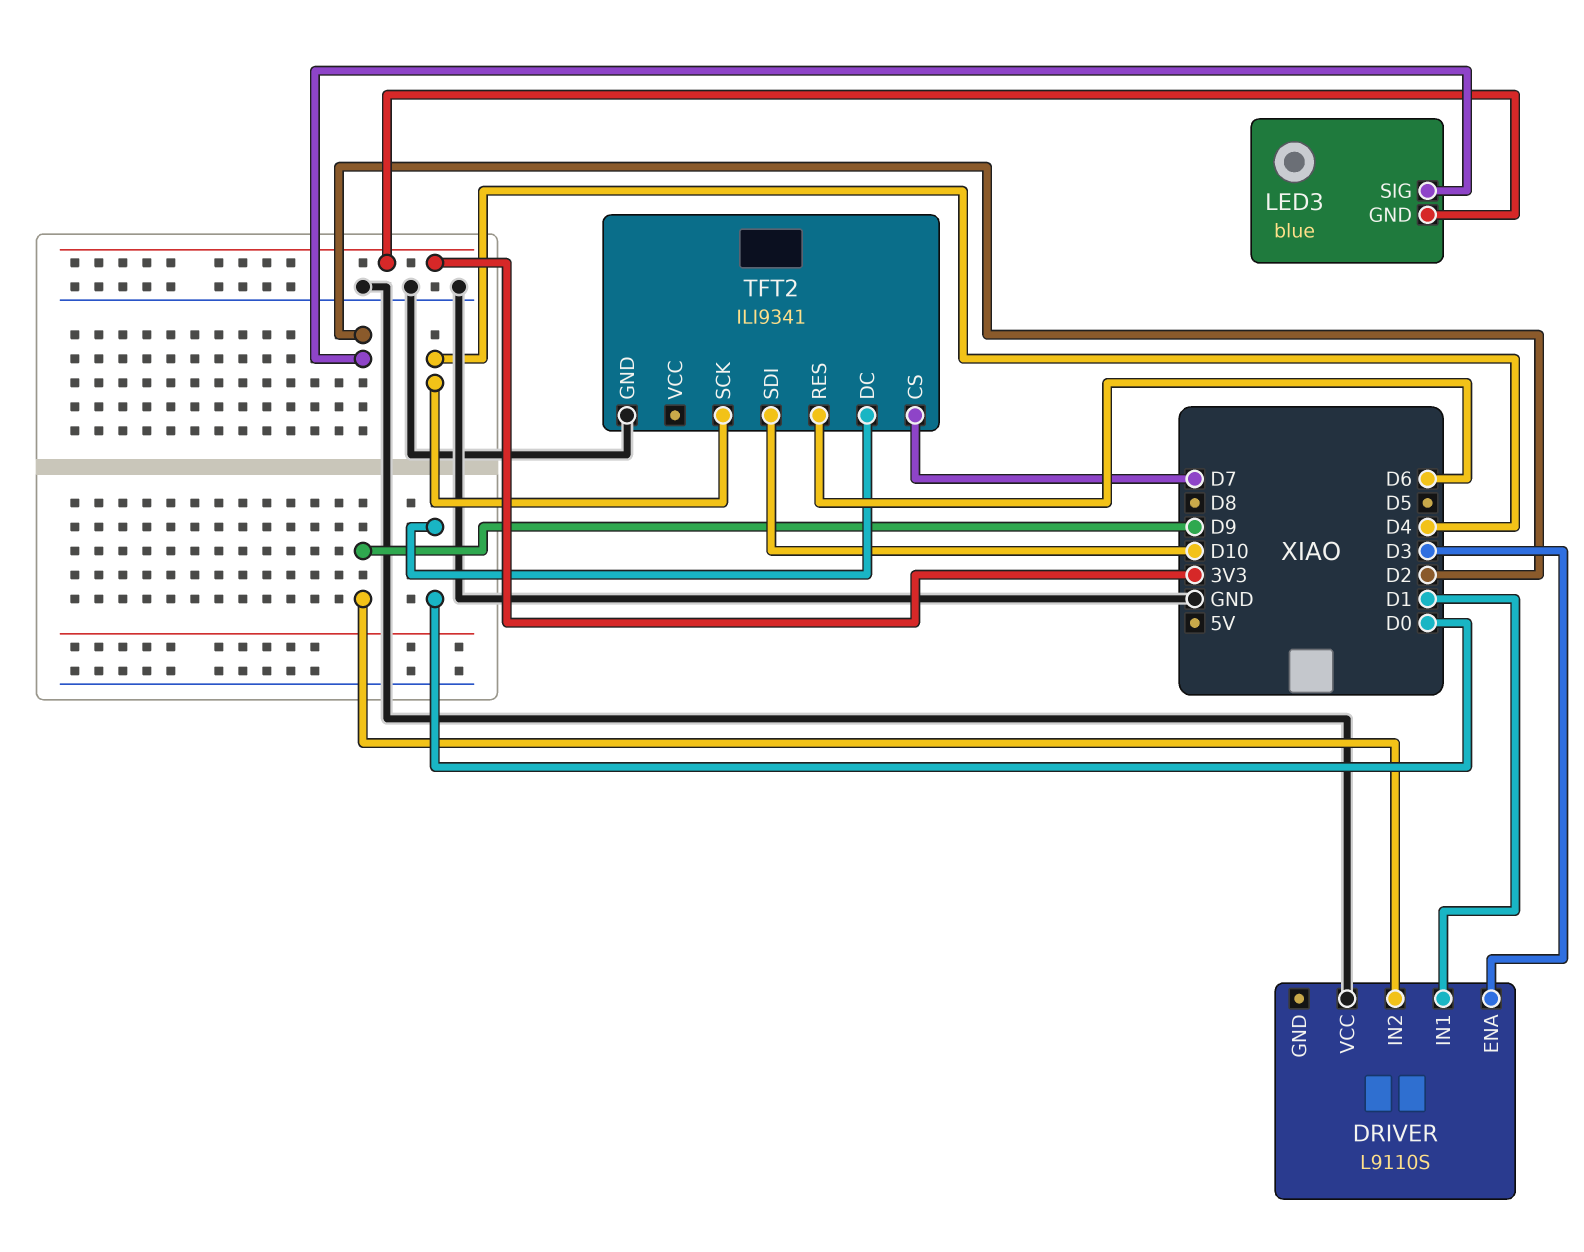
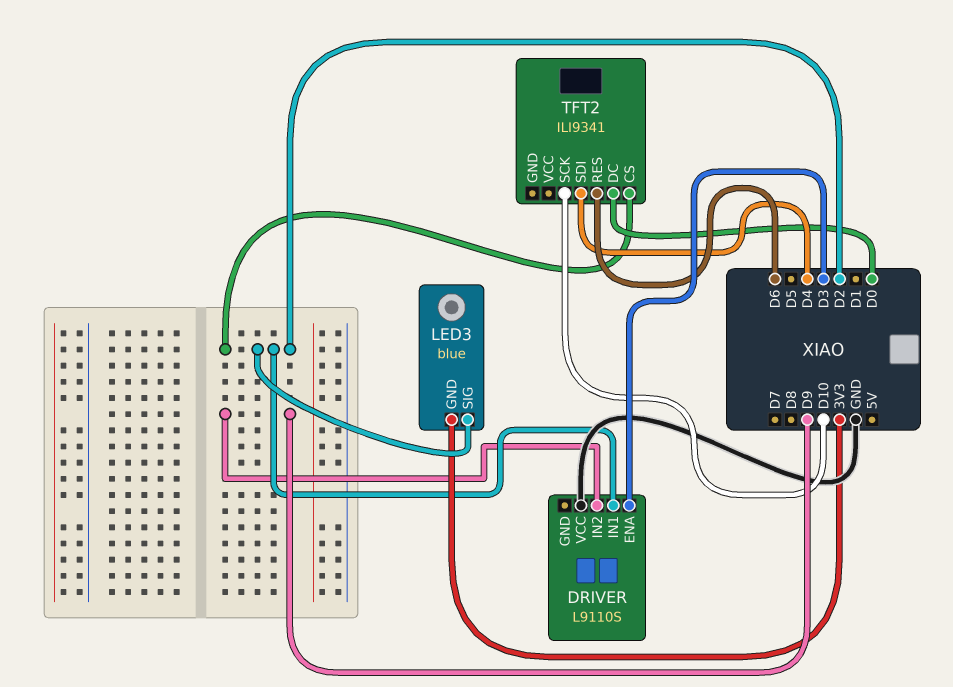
DRIVER pin IN1: D1 -> D2
TFT2 pin CS: D7 -> D2
TFT2 pin GND: GND -> none
TFT2 pin SCK: D4 -> D10
TFT2 pin SDI: D10 -> D4

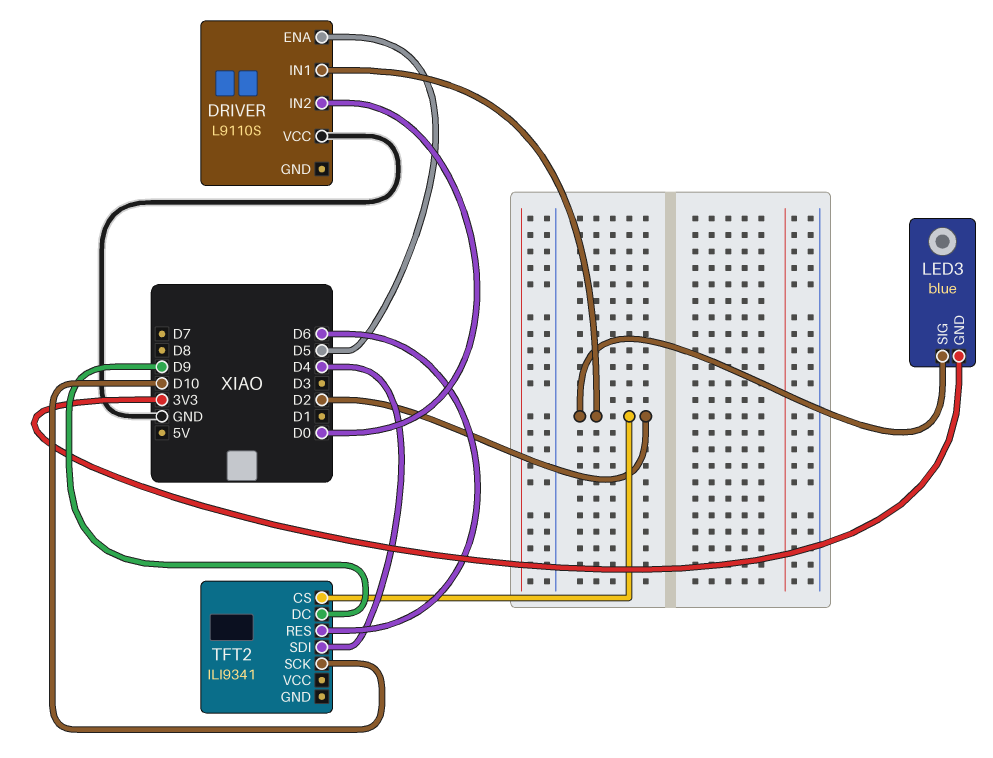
DRIVER pin ENA: D3 -> D5
DRIVER pin IN2: D9 -> D0
TFT2 pin DC: D0 -> D9

